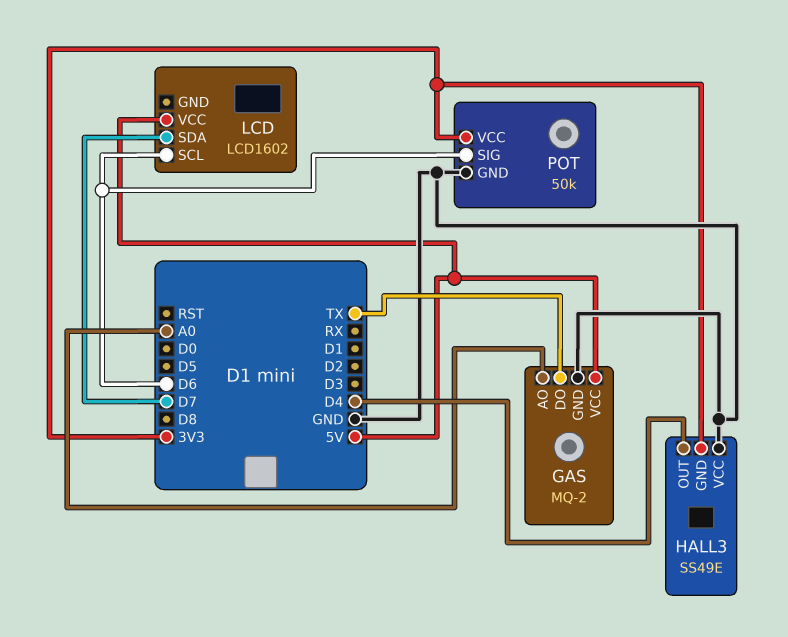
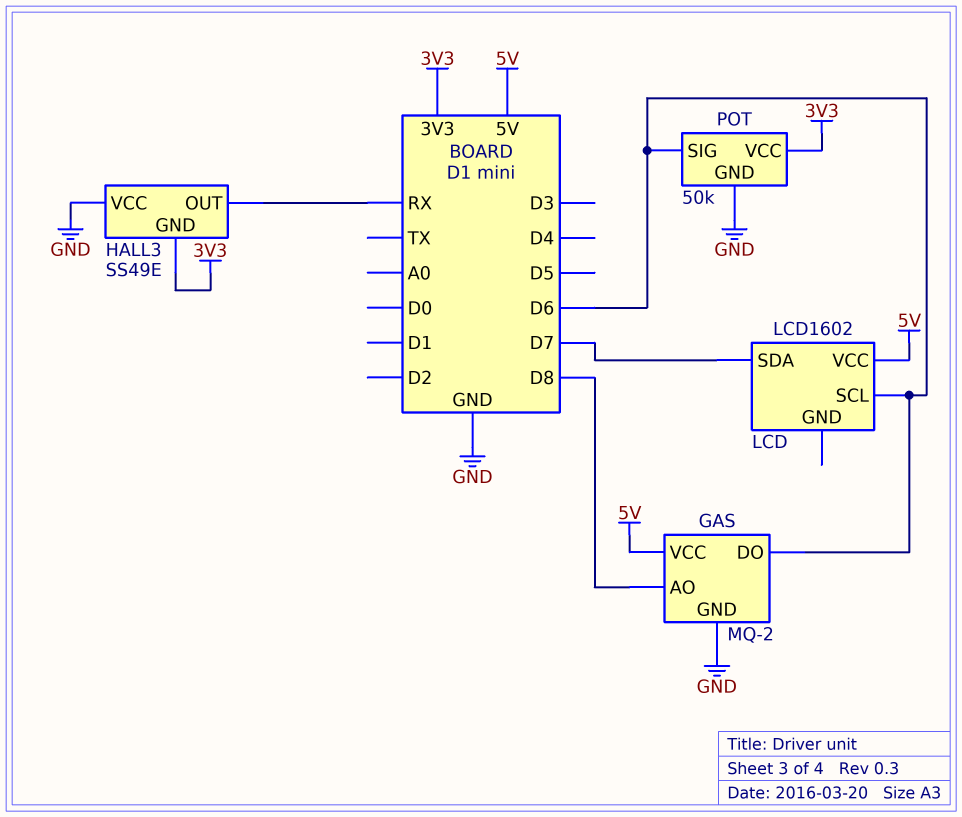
GAS pin AO: A0 -> D8
GAS pin DO: TX -> D6
HALL3 pin OUT: D4 -> RX

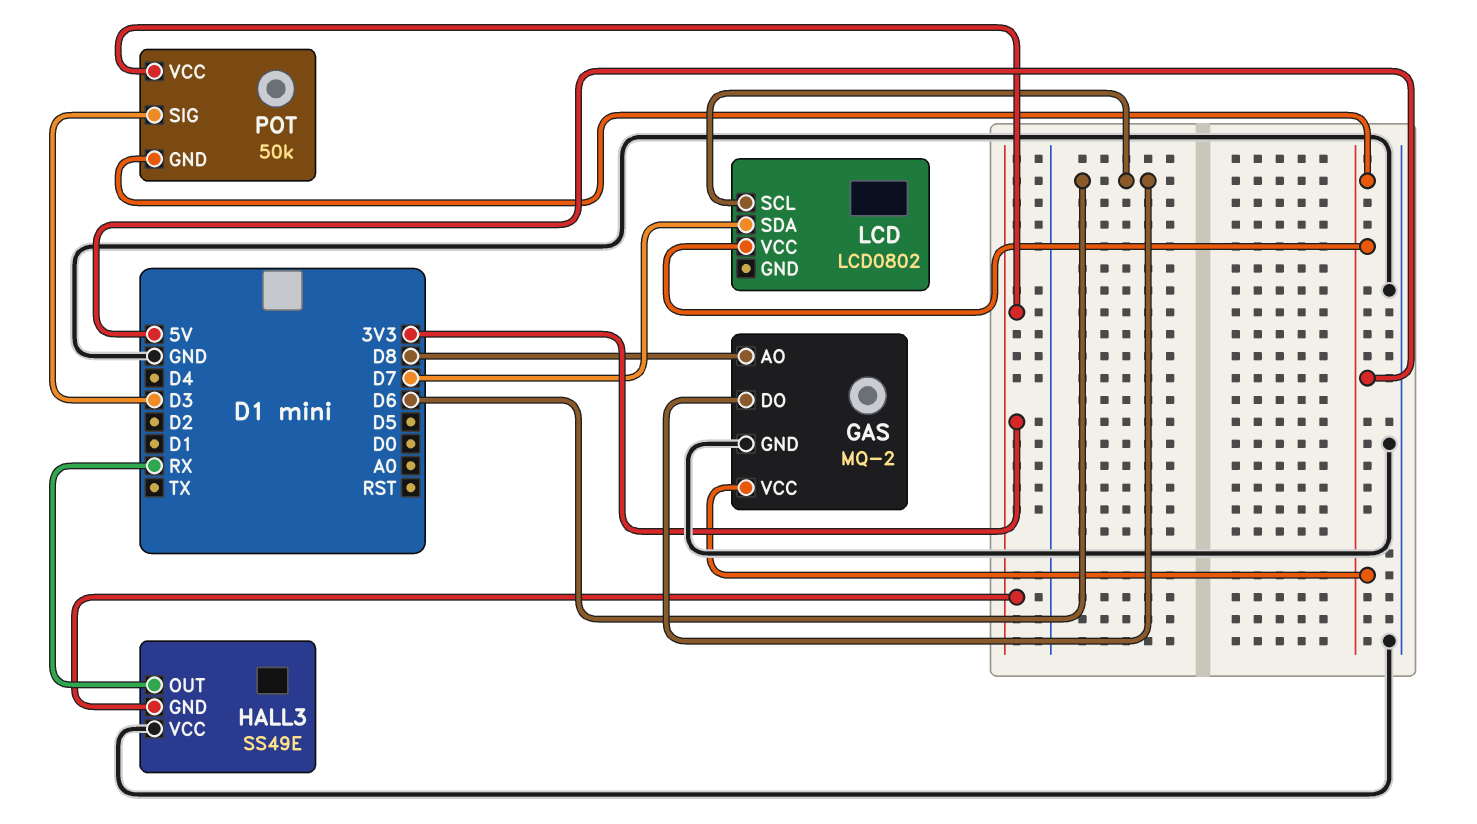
LCD: LCD1602 -> LCD0802
POT pin GND: GND -> 5V
POT pin SIG: D6 -> D3

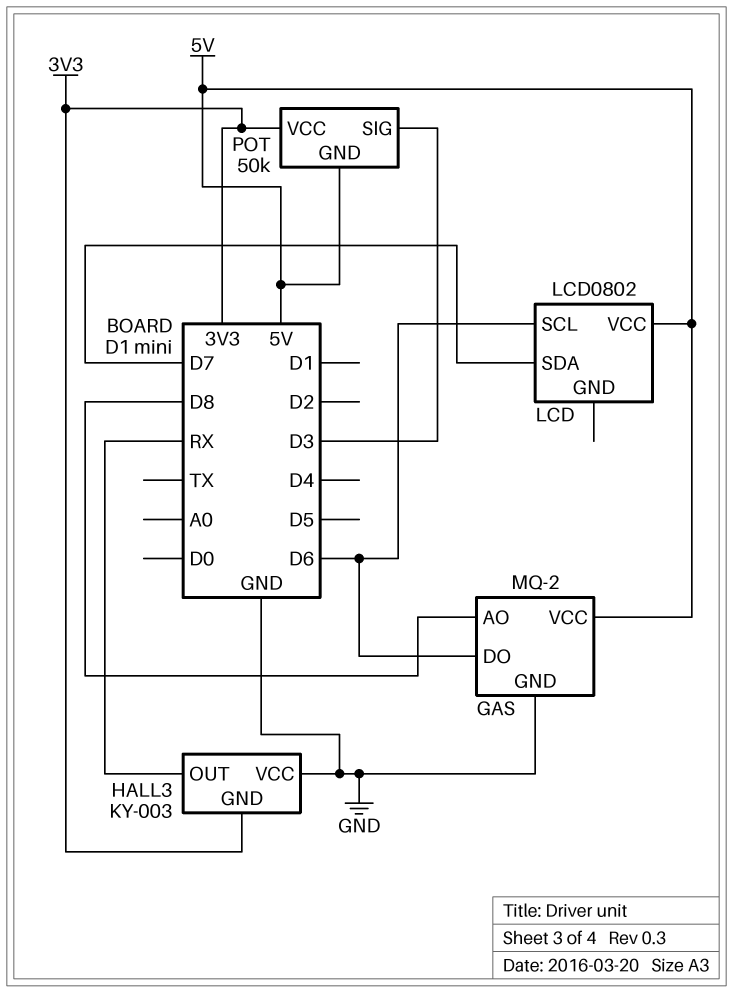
HALL3: SS49E -> KY-003

